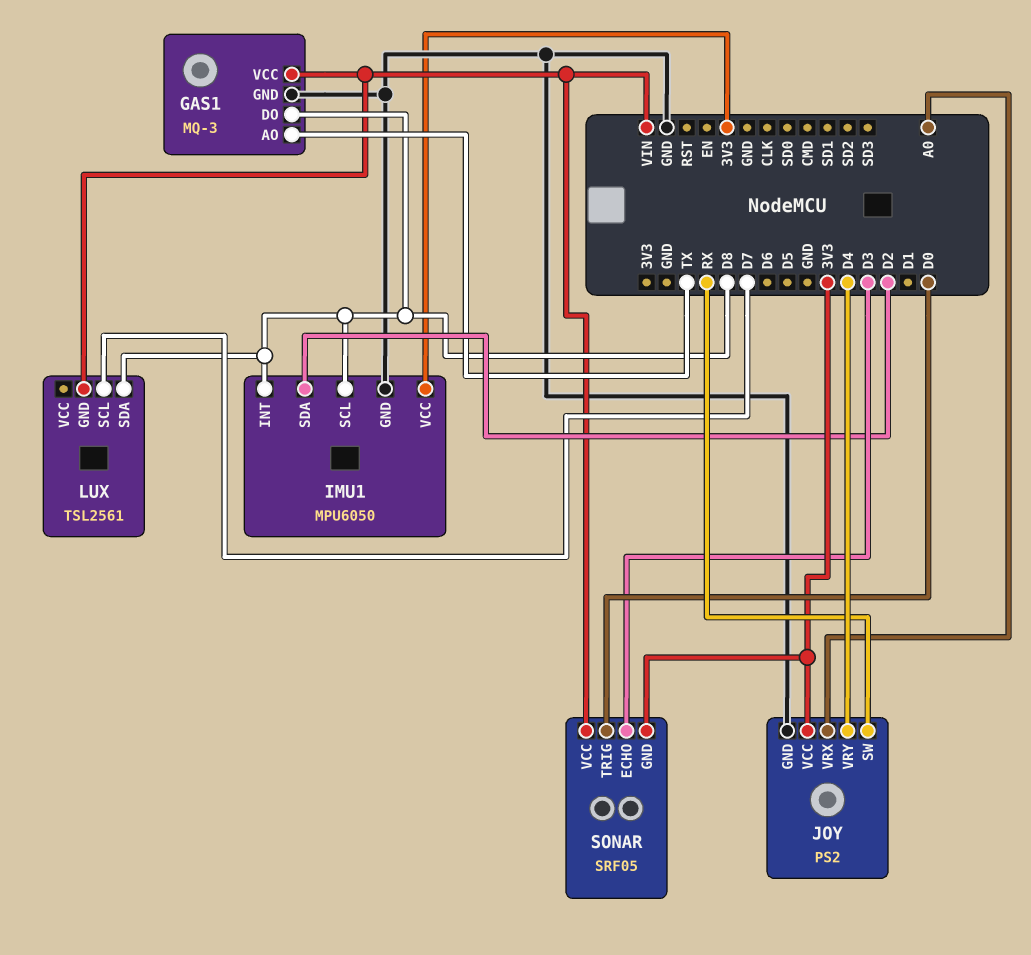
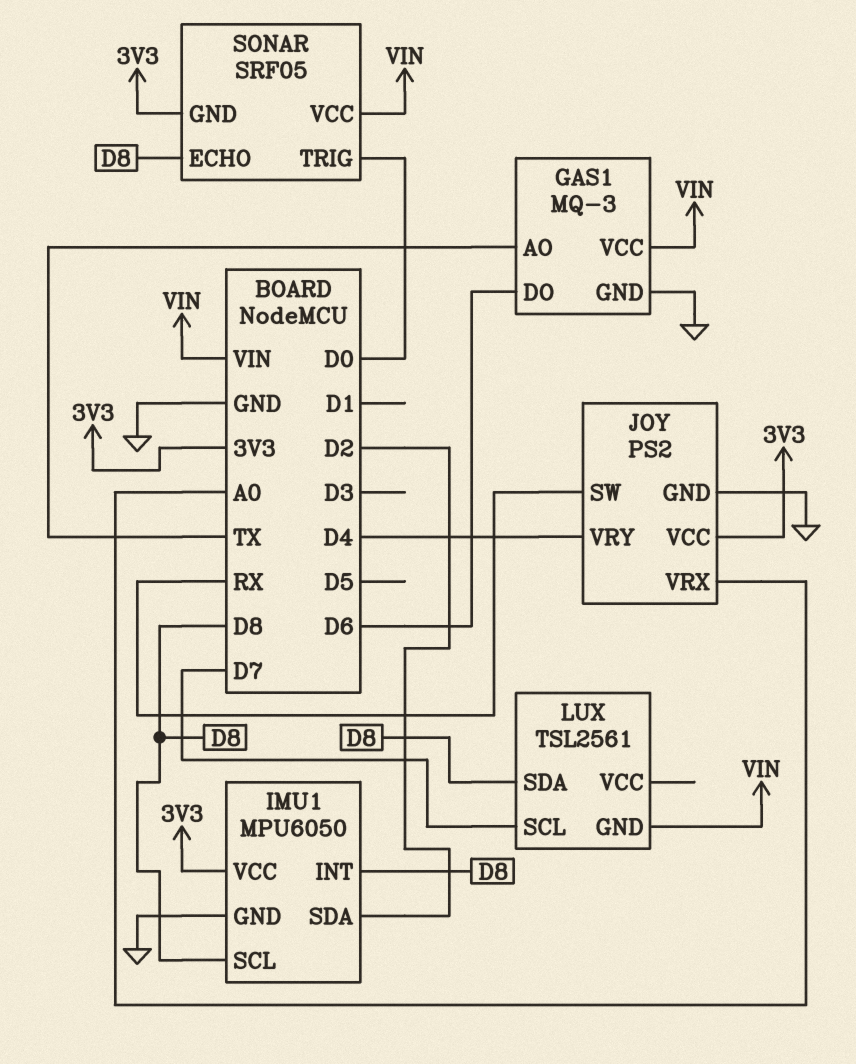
GAS1 pin DO: D8 -> D6
SONAR pin ECHO: D3 -> D8

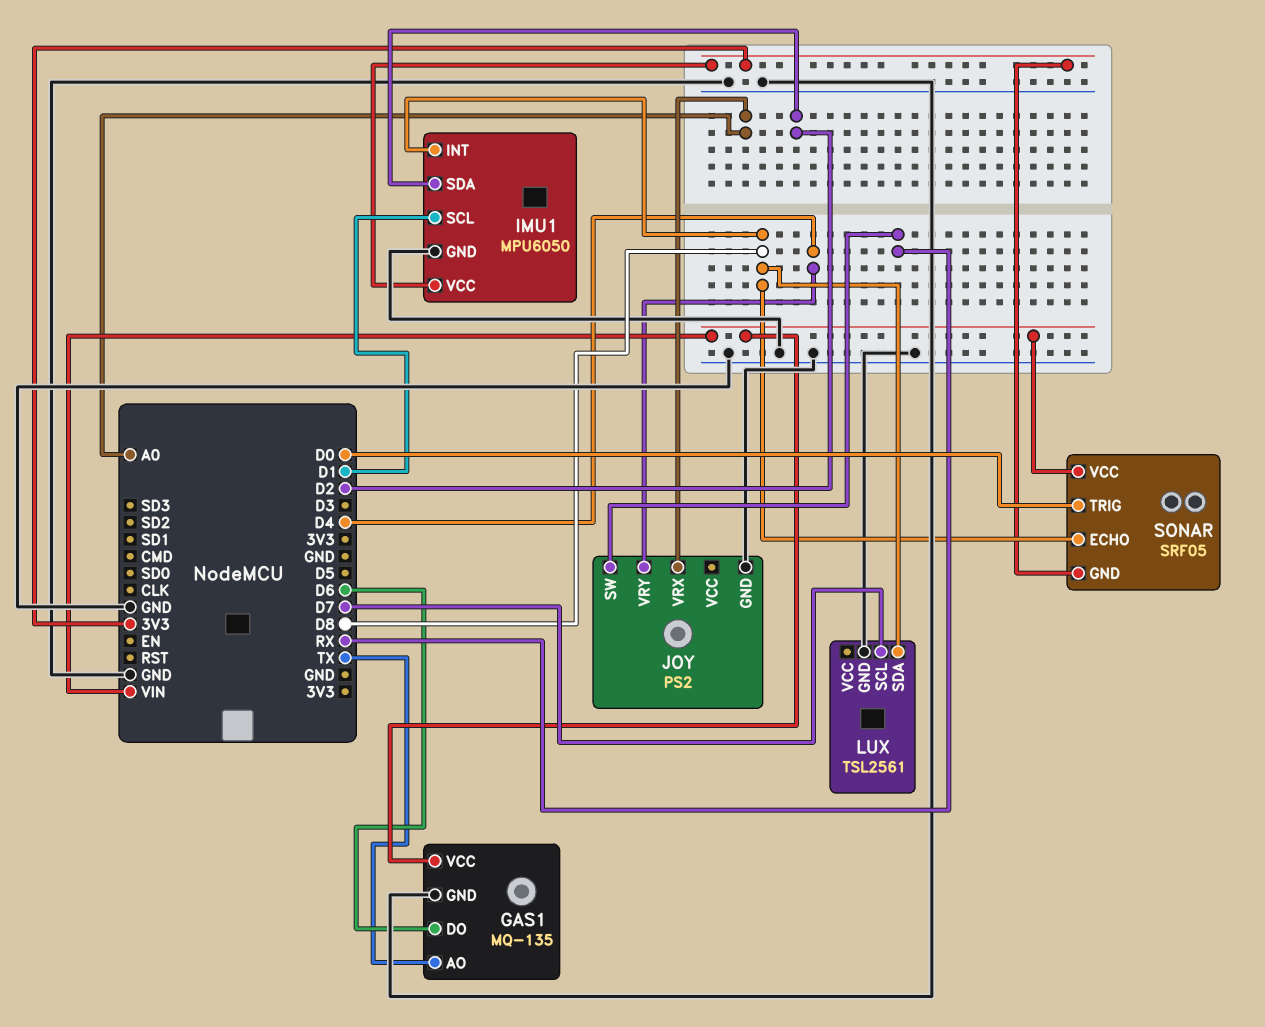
GAS1: MQ-3 -> MQ-135
IMU1 pin SCL: D8 -> D1
JOY pin VCC: 3V3 -> none
LUX pin GND: VIN -> GND

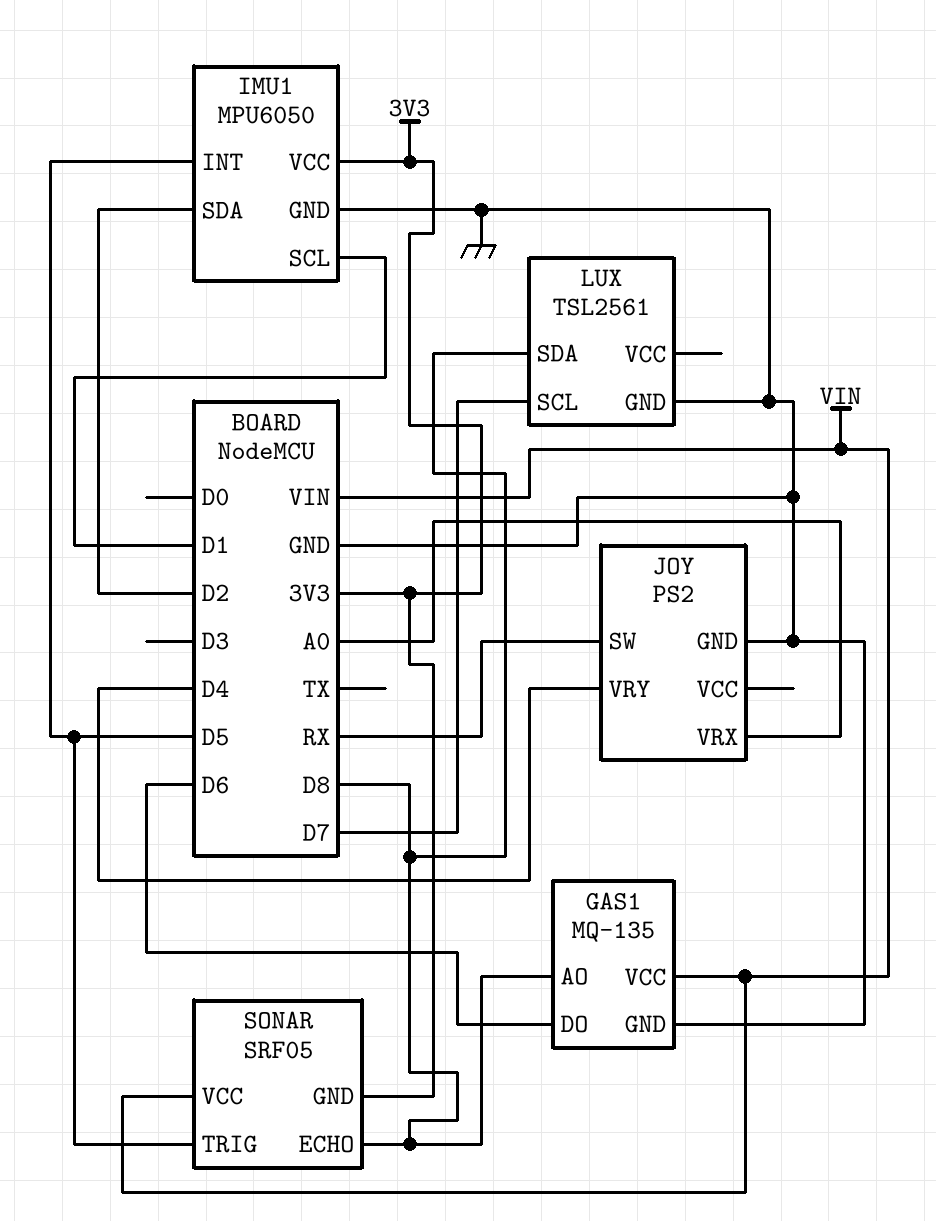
GAS1 pin AO: TX -> D8
IMU1 pin INT: D8 -> D5
SONAR pin TRIG: D0 -> D5

